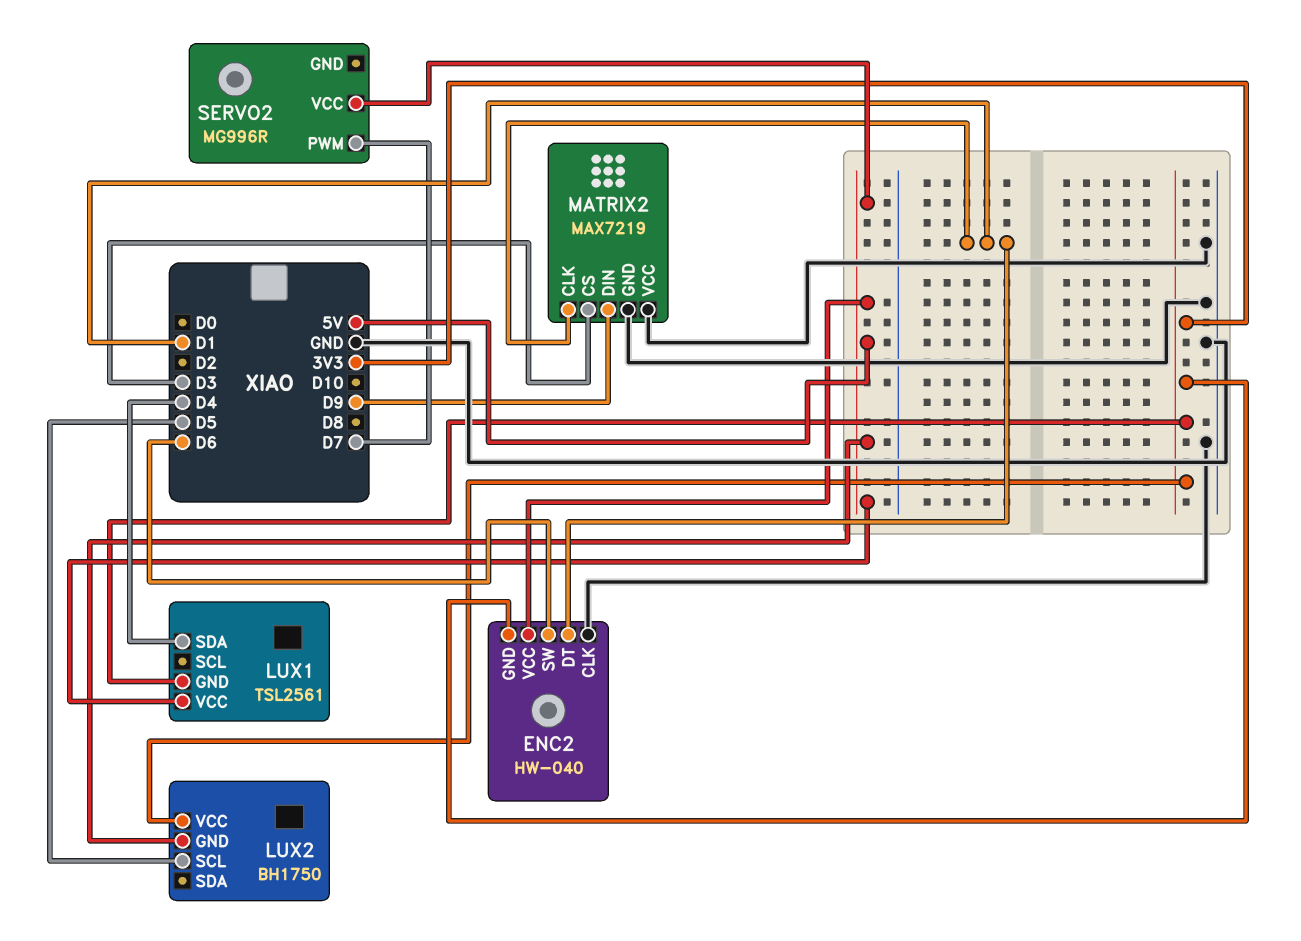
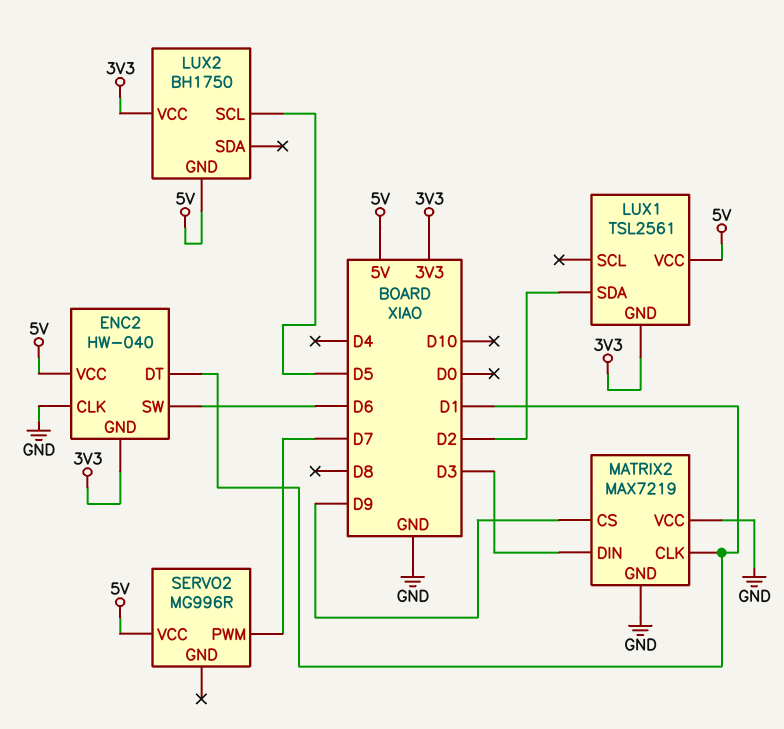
LUX1 pin SDA: D4 -> D2
MATRIX2 pin CS: D3 -> D9
MATRIX2 pin DIN: D9 -> D3

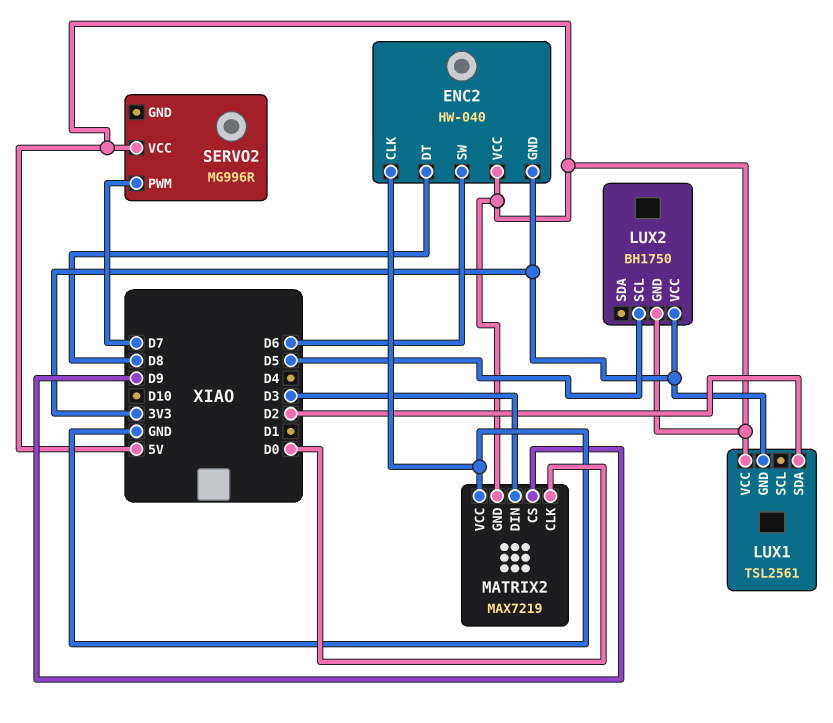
ENC2 pin DT: D1 -> D8
MATRIX2 pin CLK: D1 -> D0
MATRIX2 pin GND: GND -> 5V

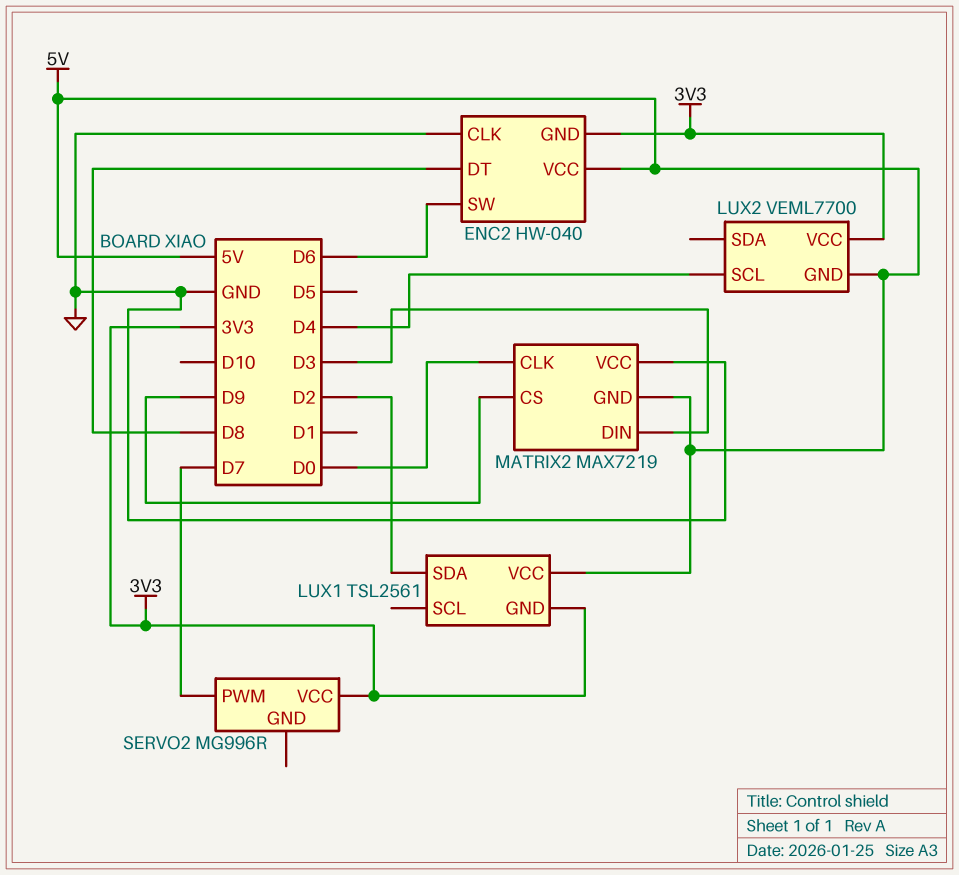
LUX2: BH1750 -> VEML7700
LUX2 pin SCL: D5 -> D4
SERVO2 pin VCC: 5V -> 3V3

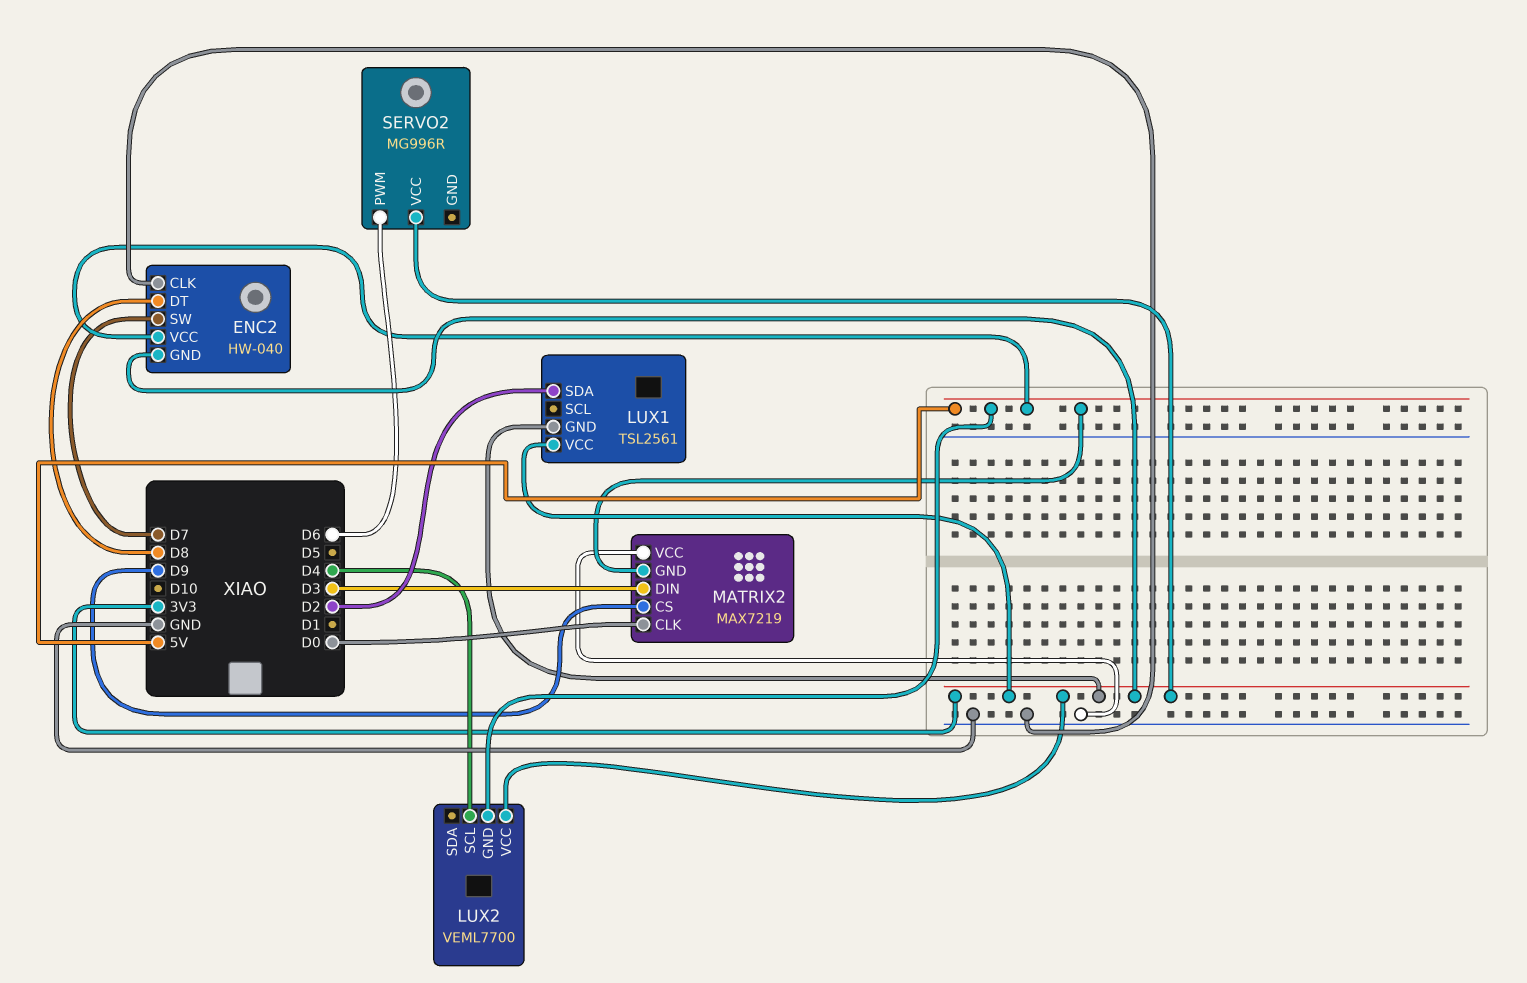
ENC2 pin SW: D6 -> D7
LUX1 pin VCC: 5V -> 3V3
SERVO2 pin PWM: D7 -> D6

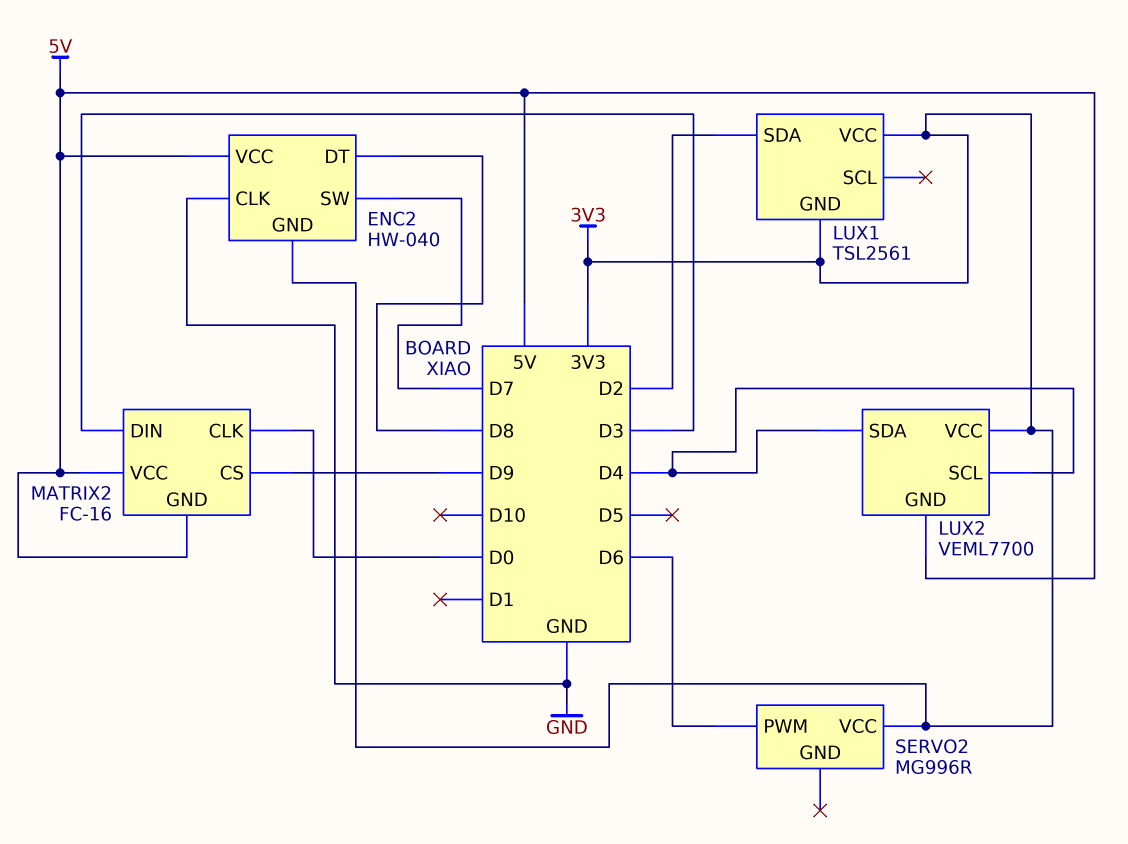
LUX2 pin SDA: none -> D4
MATRIX2: MAX7219 -> FC-16
MATRIX2 pin VCC: GND -> 5V

